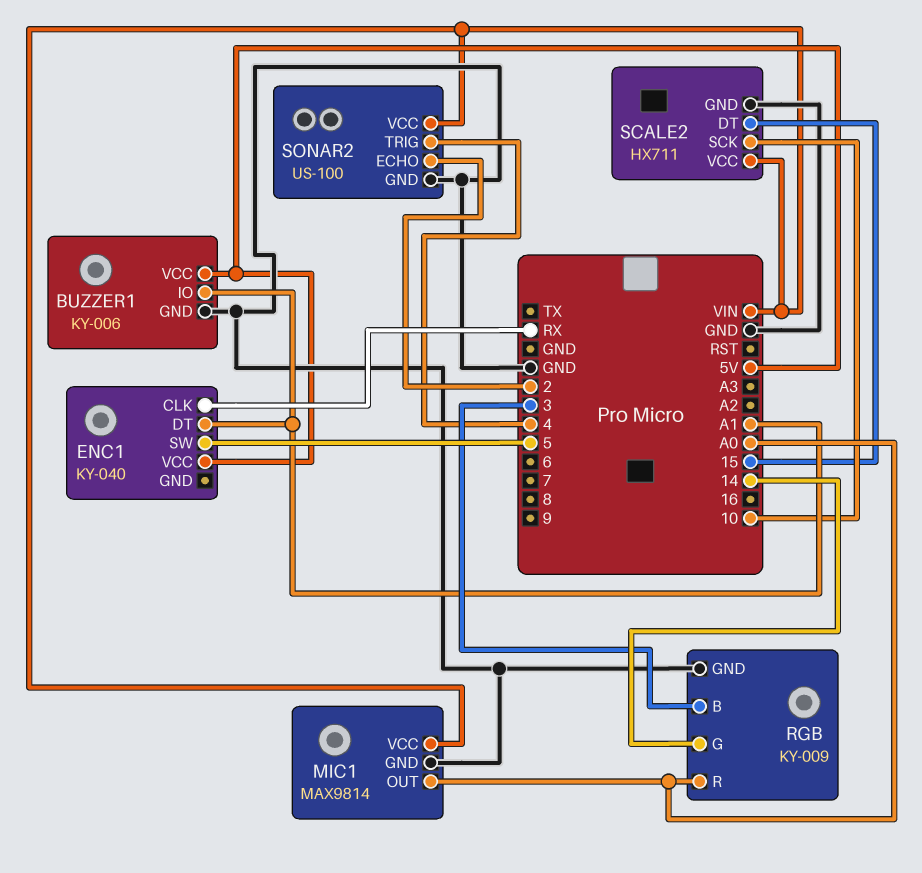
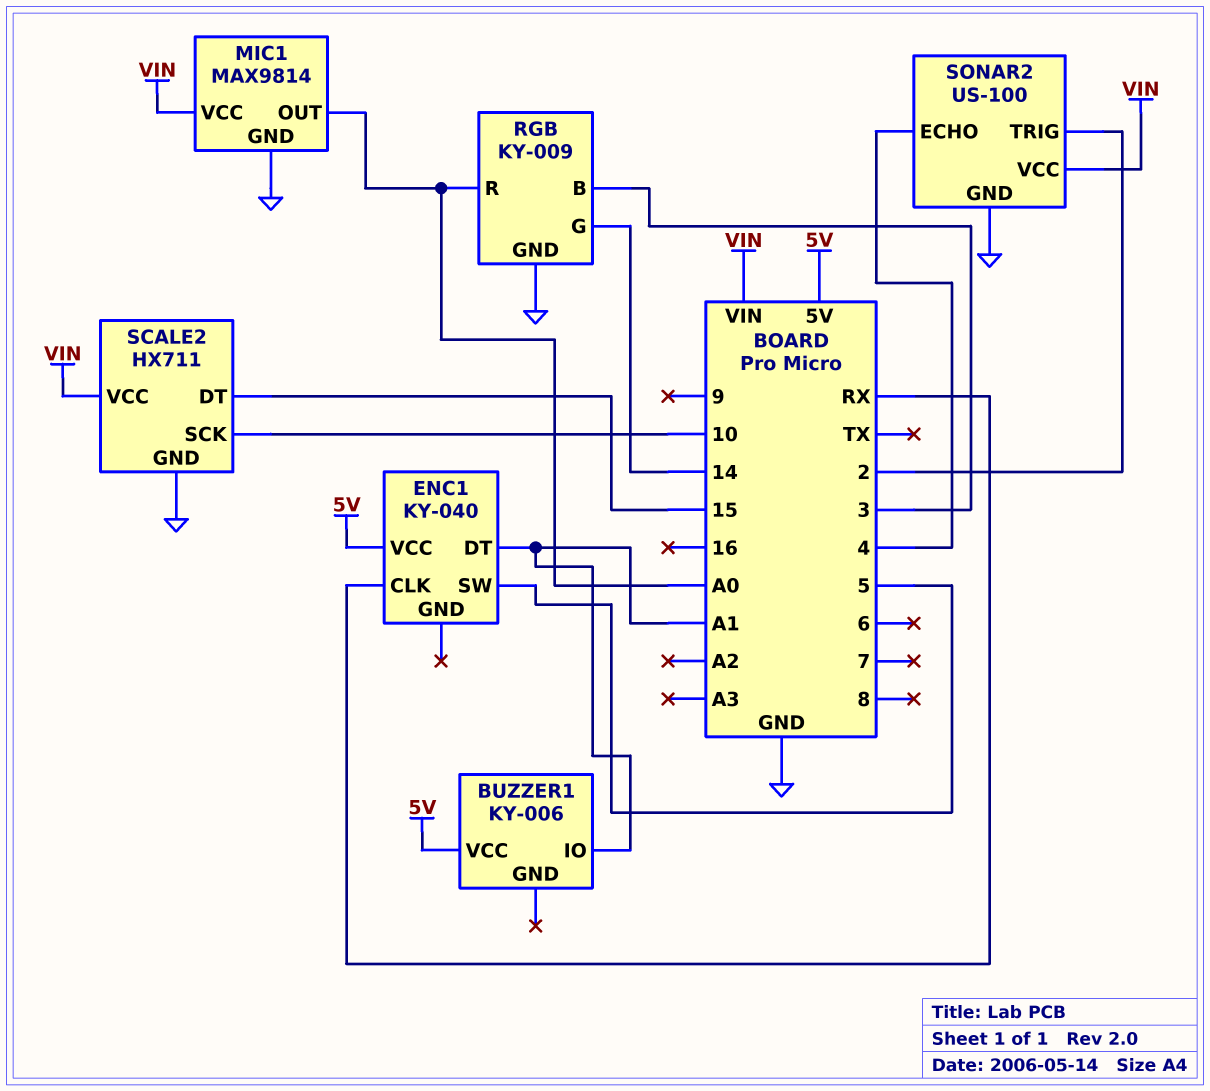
BUZZER1 pin GND: GND -> none
SONAR2 pin ECHO: 2 -> 4
SONAR2 pin TRIG: 4 -> 2

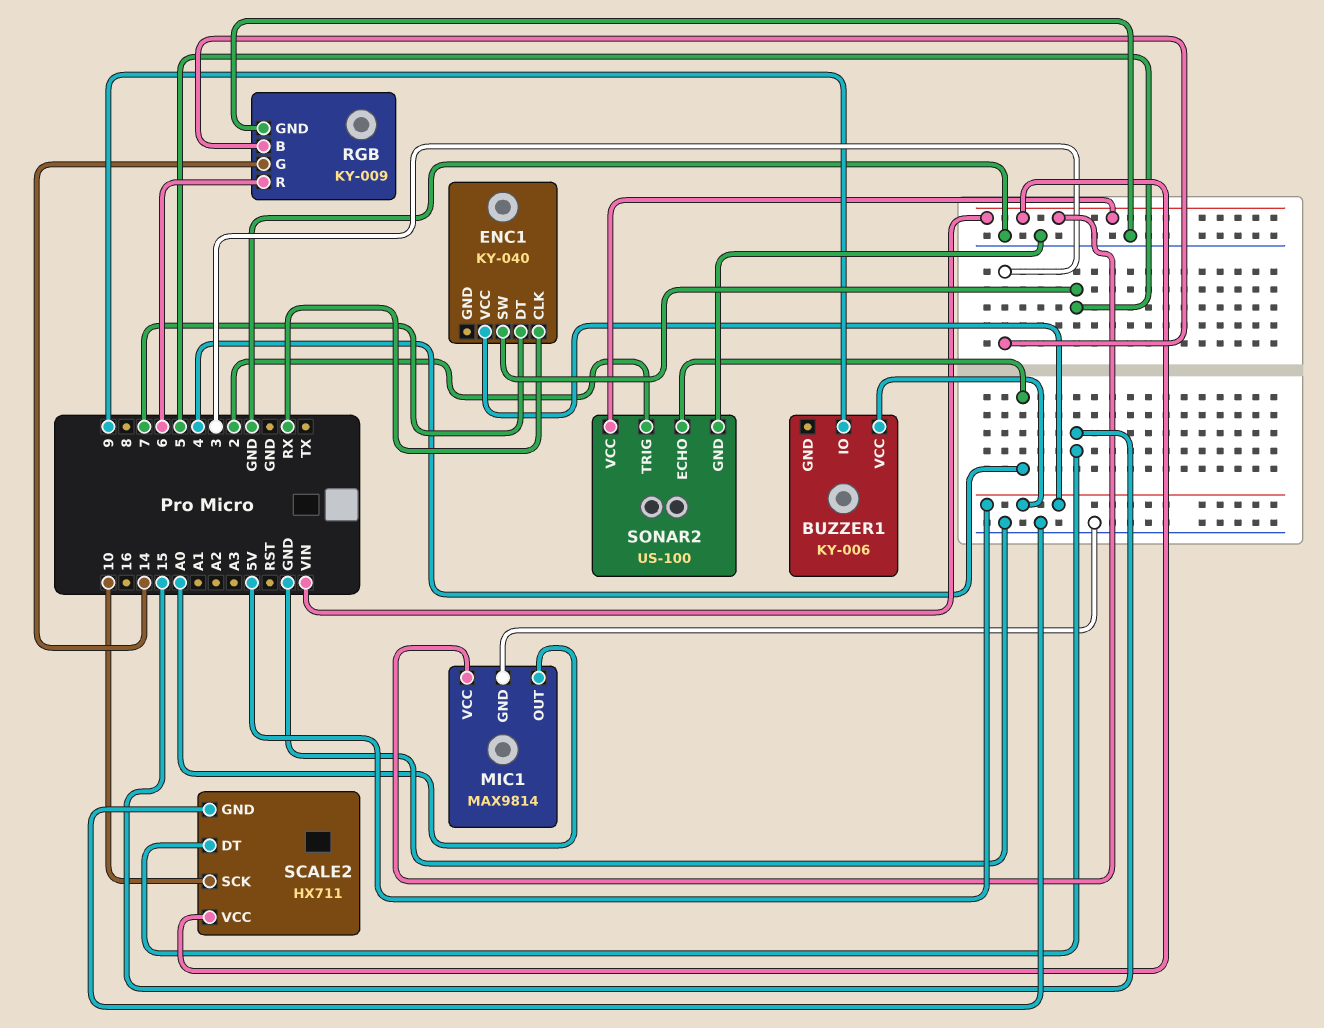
BUZZER1 pin IO: A1 -> 9
ENC1 pin DT: A1 -> 7
RGB pin R: A0 -> 6

